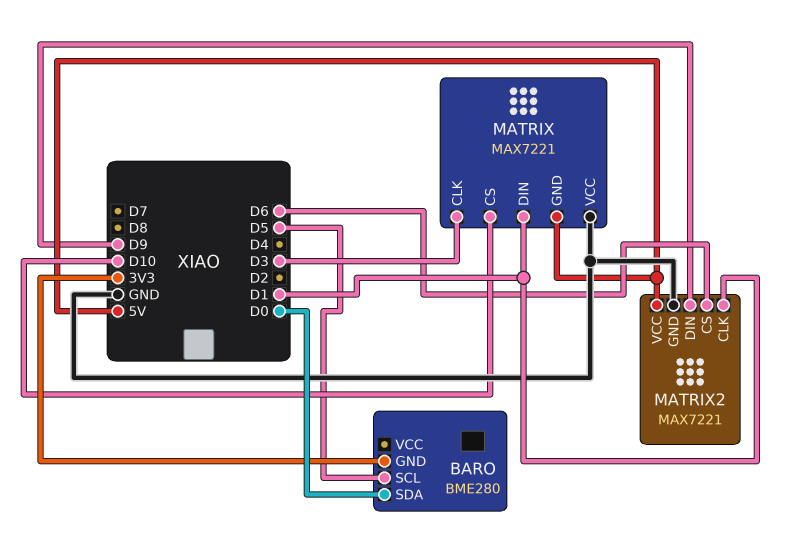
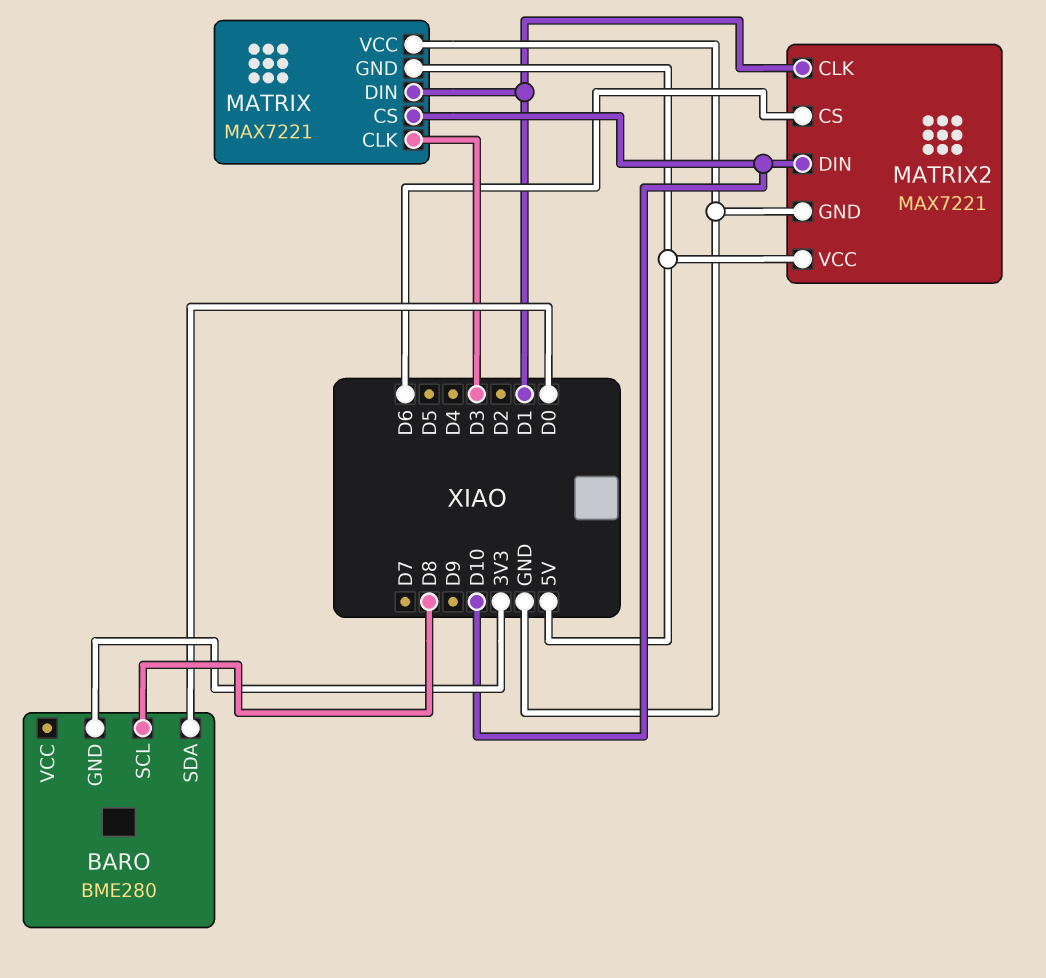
BARO pin SCL: D5 -> D8
MATRIX2 pin DIN: D9 -> D10

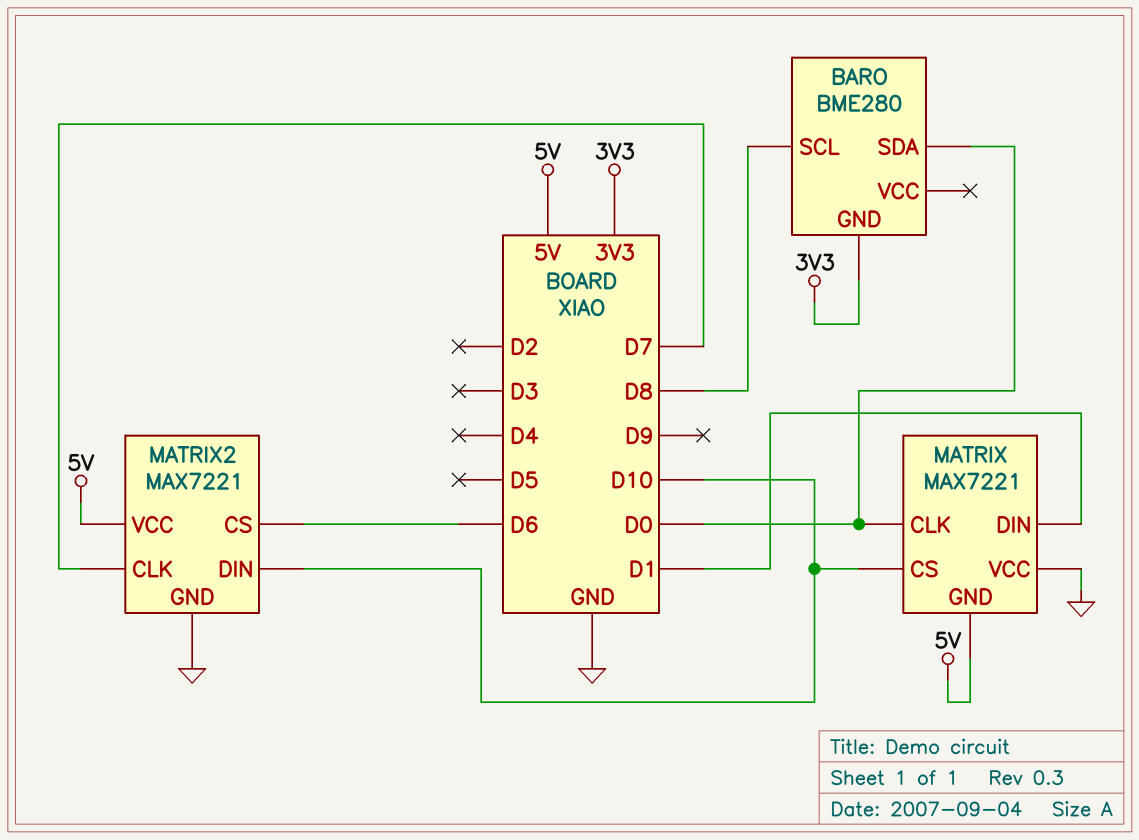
MATRIX pin CLK: D3 -> D0
MATRIX2 pin CLK: D1 -> D7

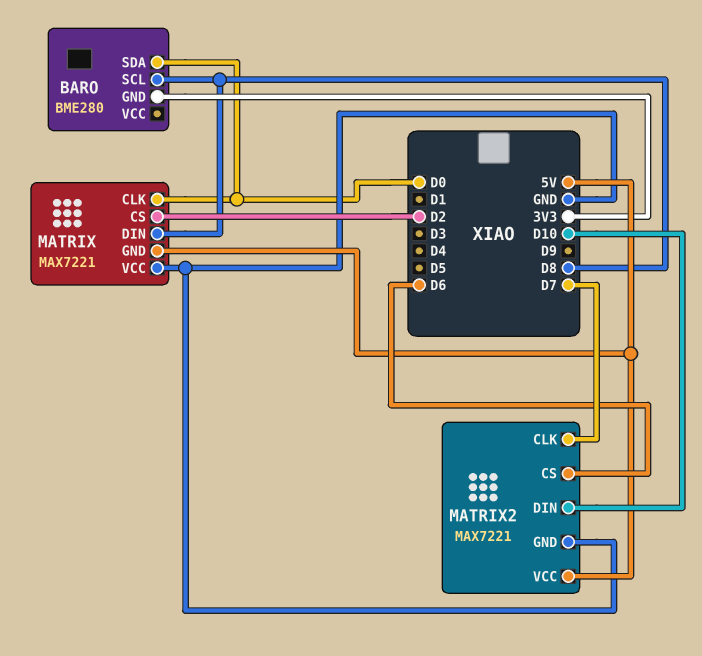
MATRIX pin CS: D10 -> D2
MATRIX pin DIN: D1 -> D8

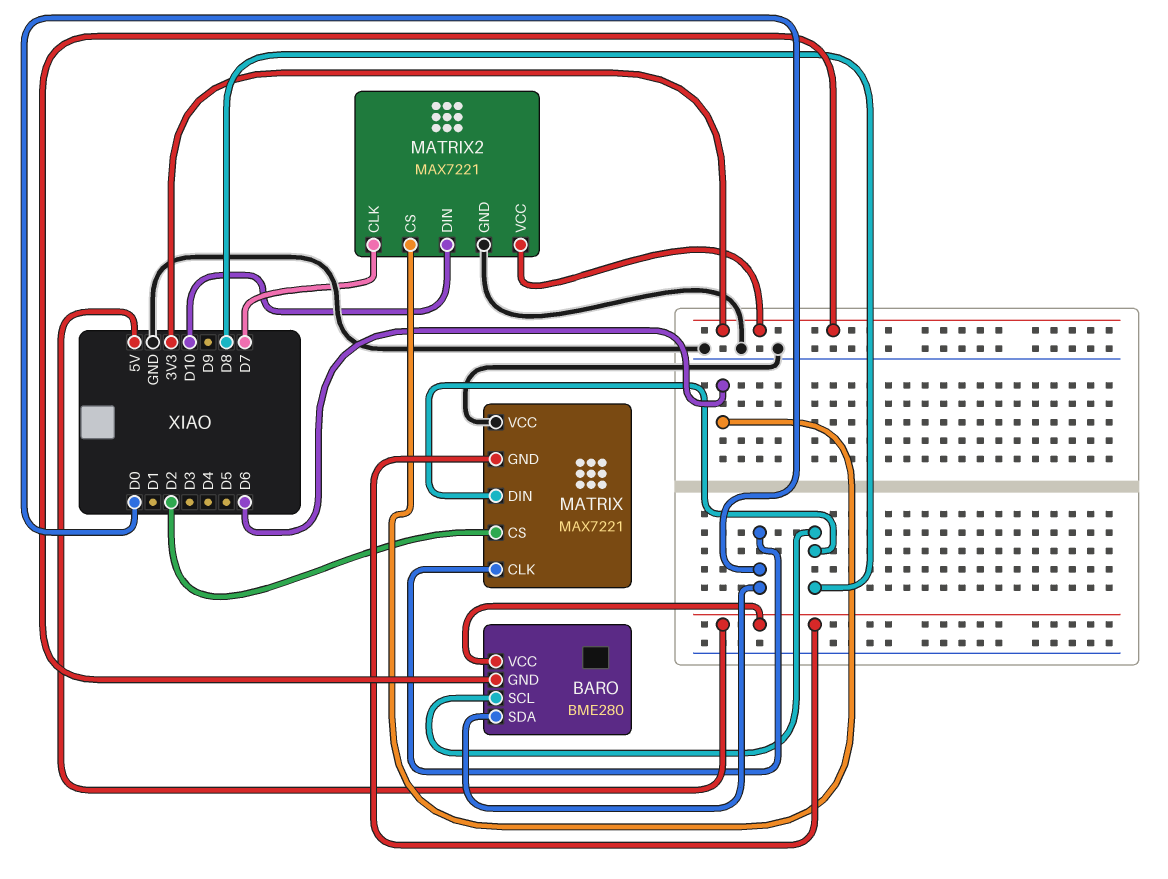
BARO pin VCC: none -> 5V
MATRIX2 pin VCC: 5V -> 3V3

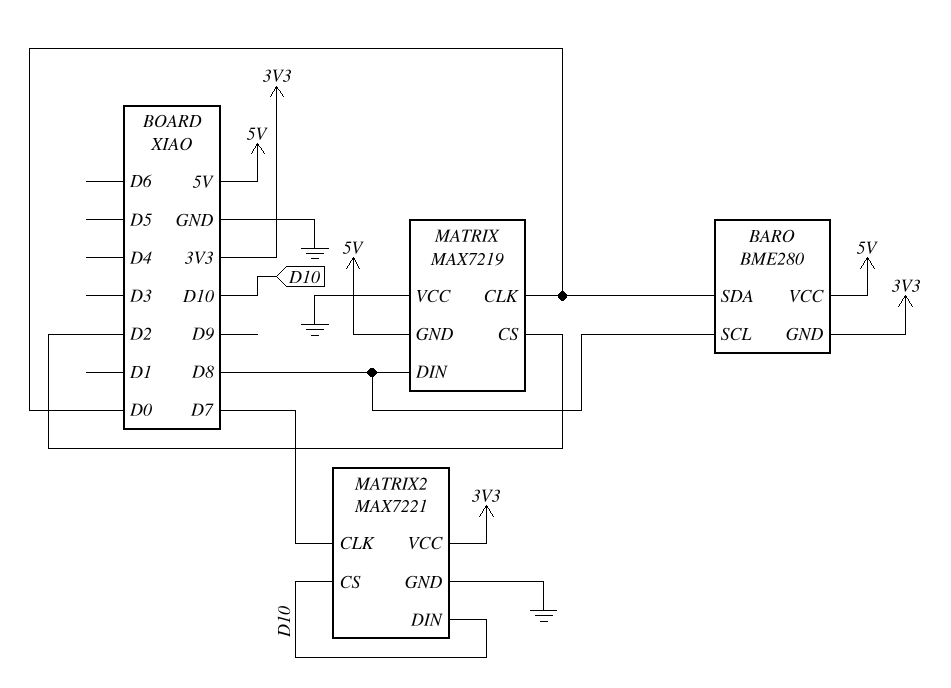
MATRIX: MAX7221 -> MAX7219
MATRIX2 pin CS: D6 -> D10

